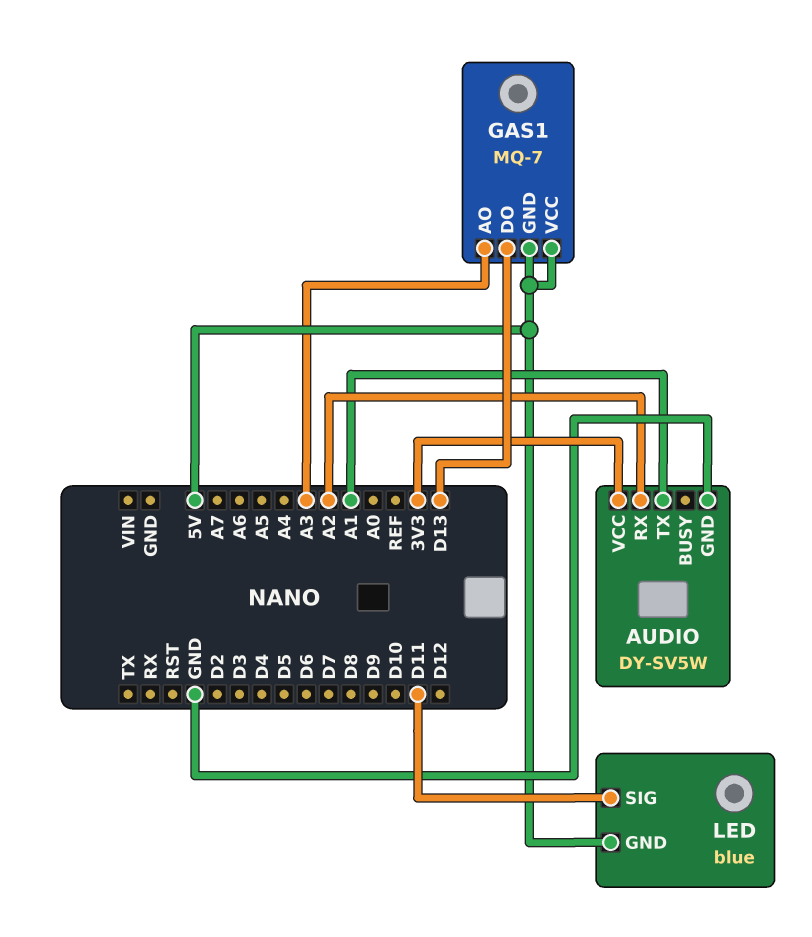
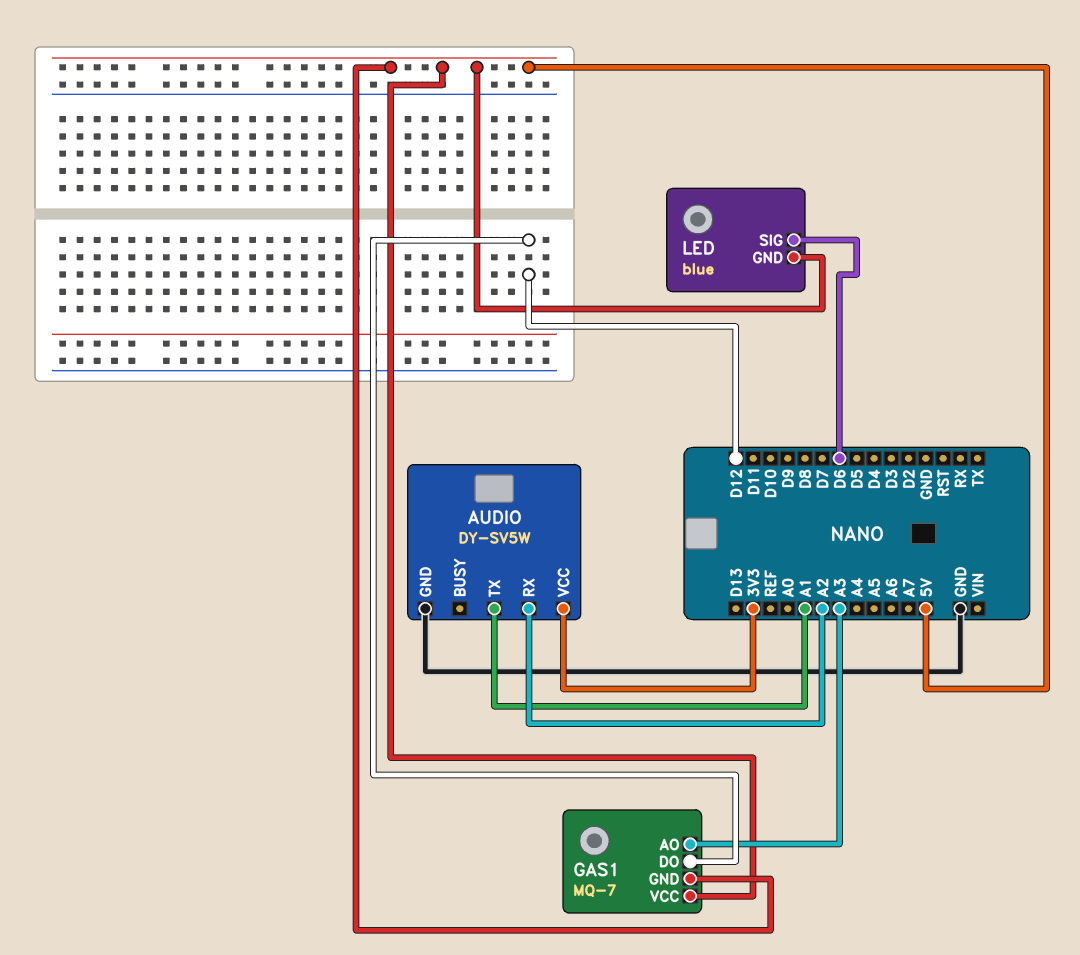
GAS1 pin DO: D13 -> D12
LED pin SIG: D11 -> D6

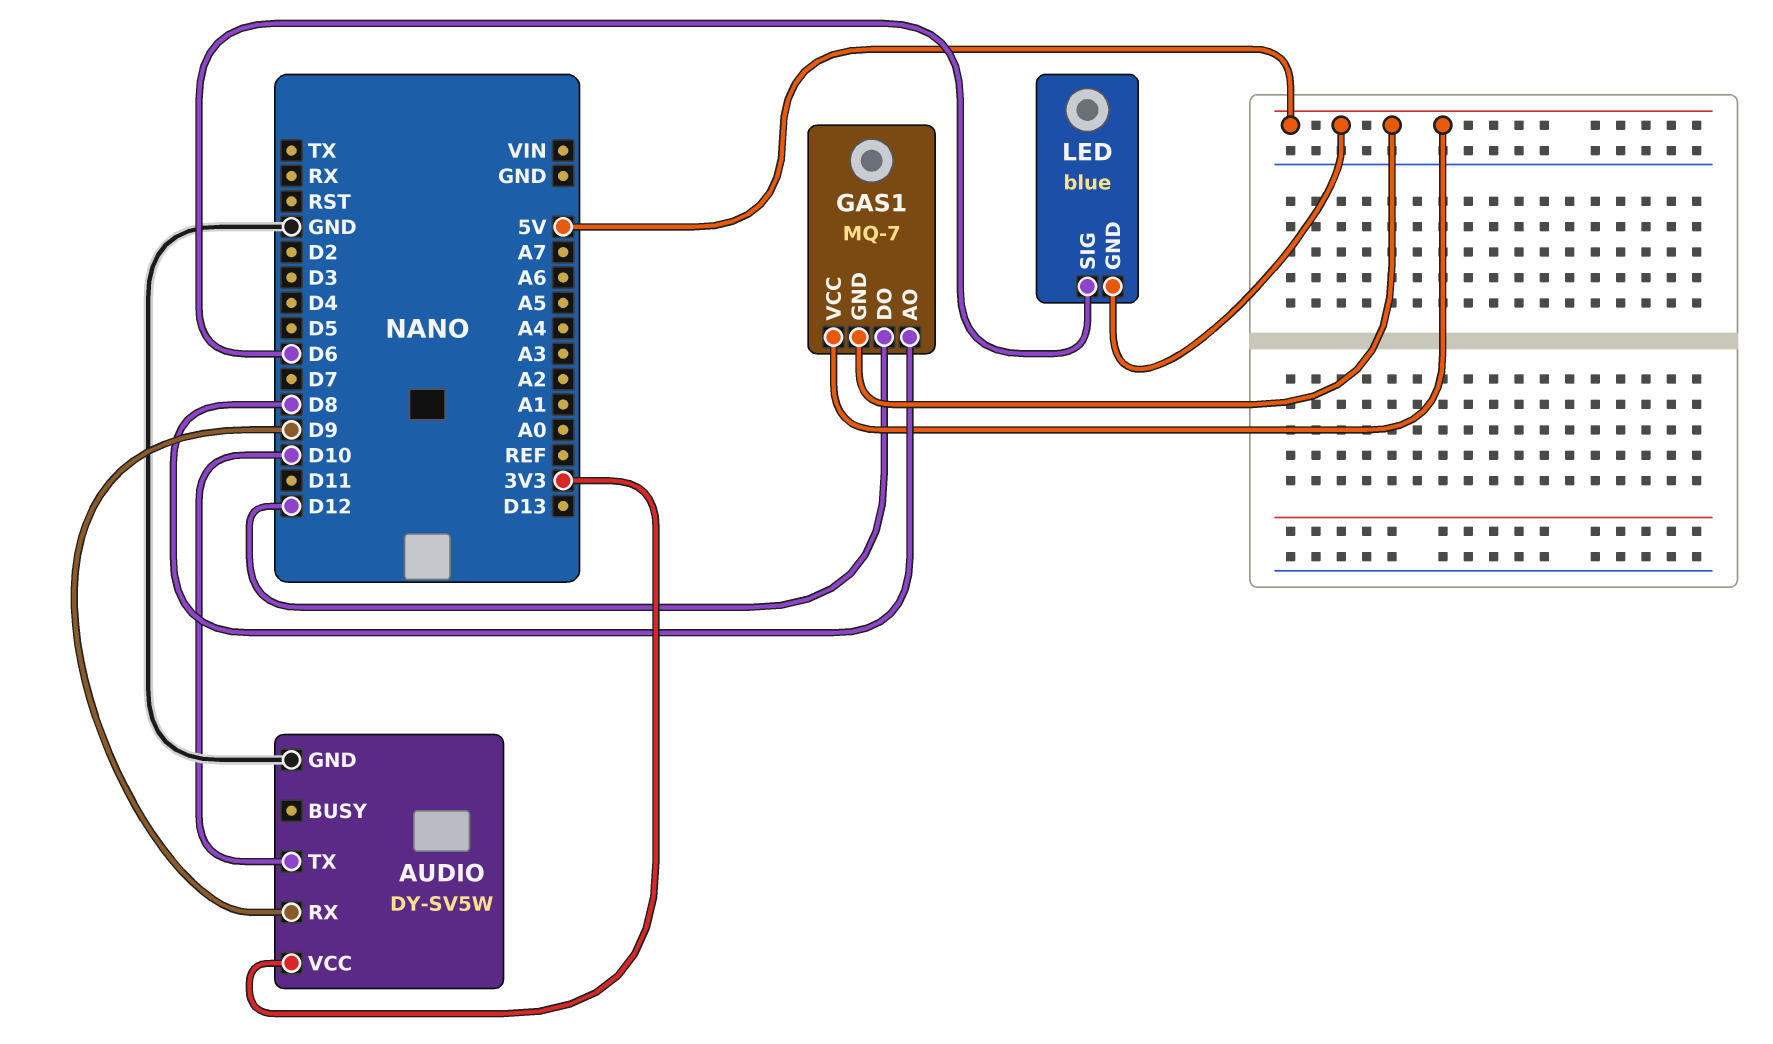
AUDIO pin RX: A2 -> D9
AUDIO pin TX: A1 -> D10
GAS1 pin AO: A3 -> D8

